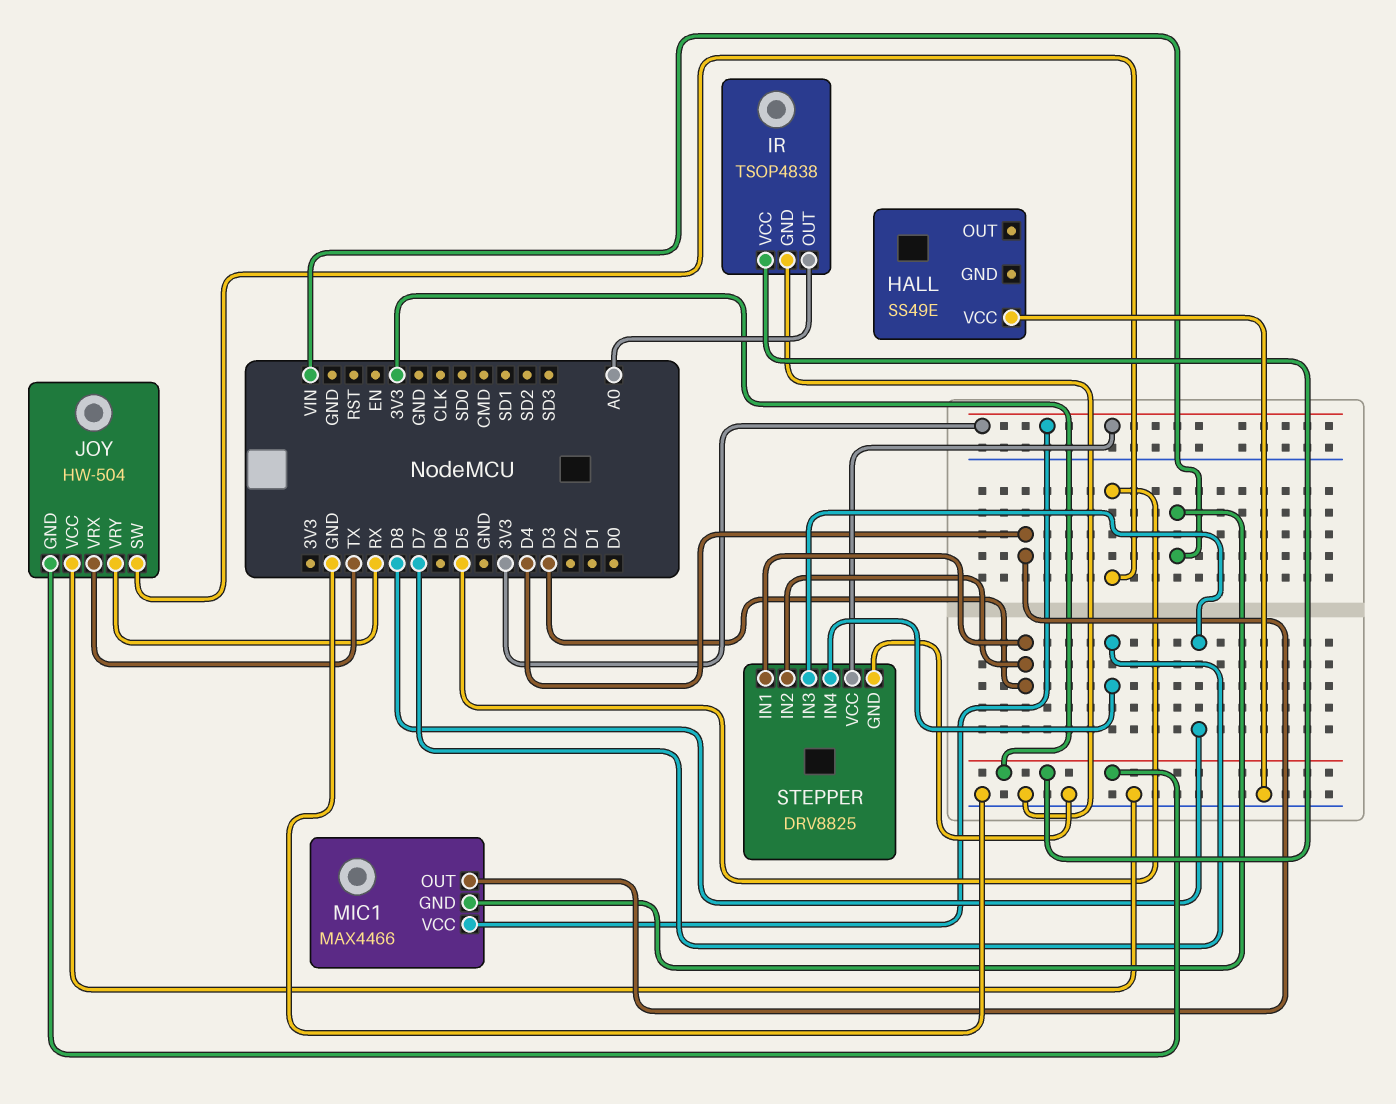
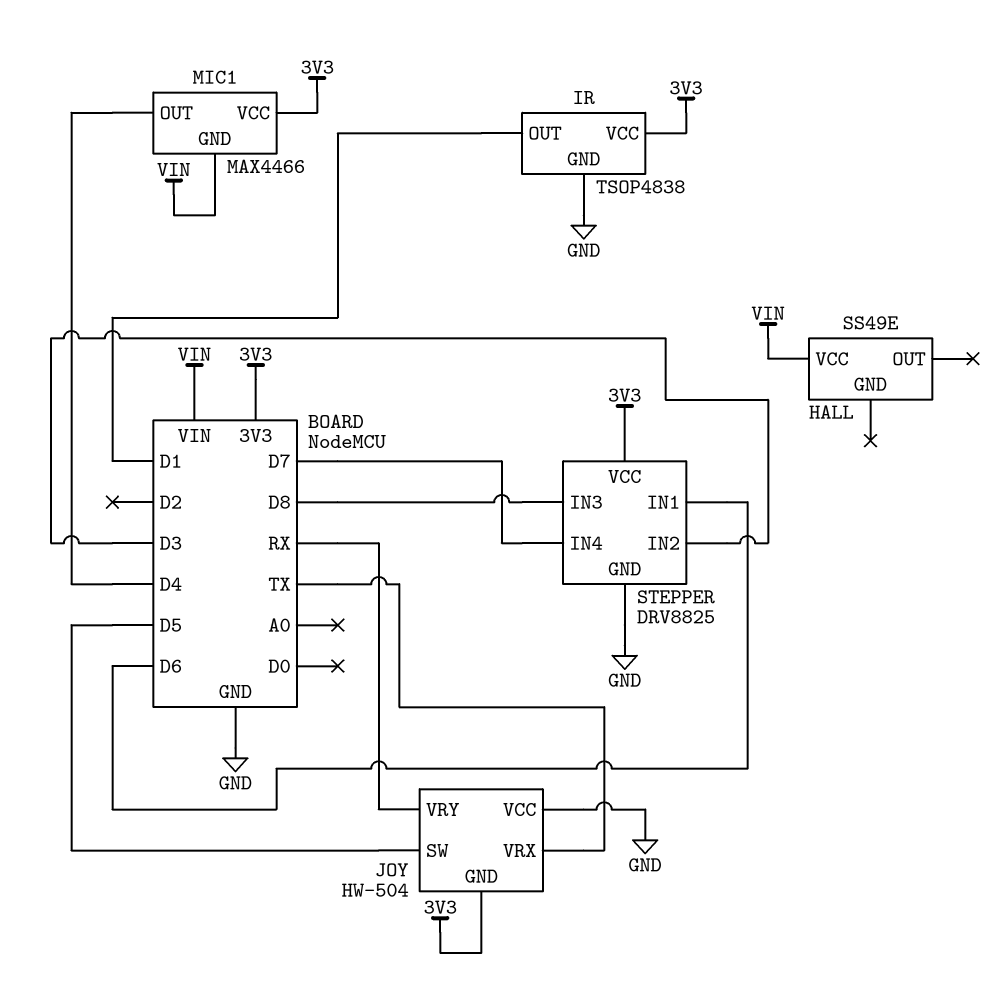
HALL pin VCC: GND -> VIN
IR pin OUT: A0 -> D1
STEPPER pin IN1: D3 -> D6

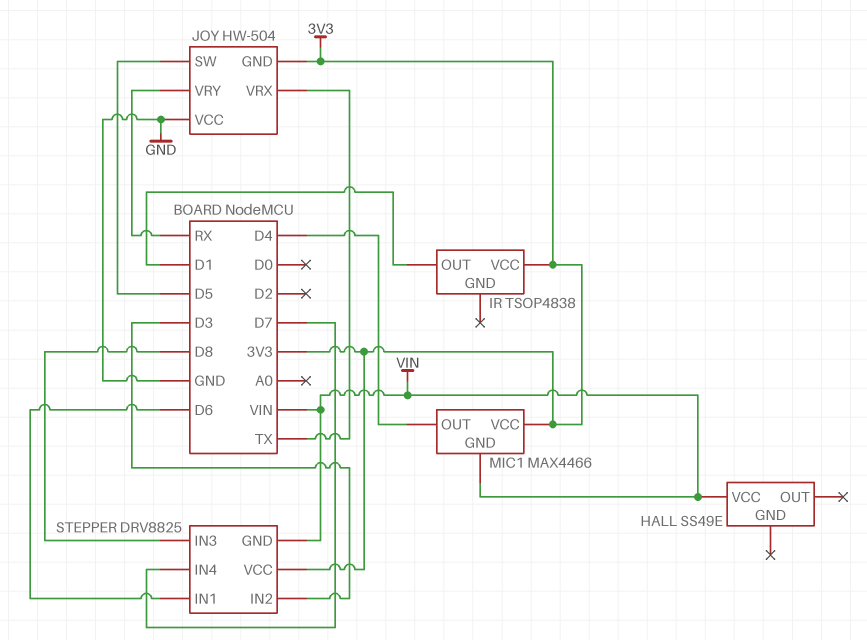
IR pin GND: GND -> none
STEPPER pin GND: GND -> VIN

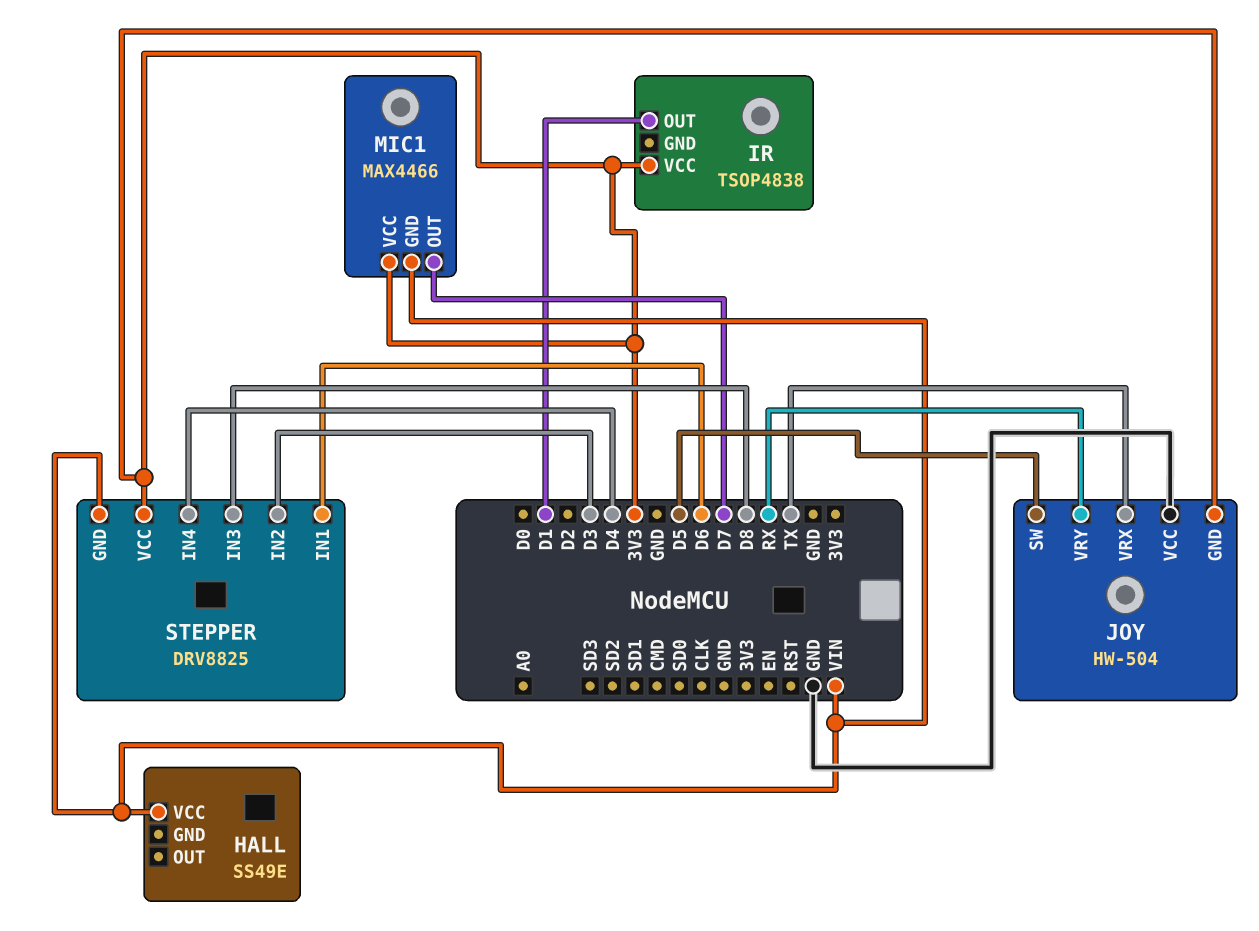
MIC1 pin OUT: D4 -> D7
STEPPER pin IN4: D7 -> D4

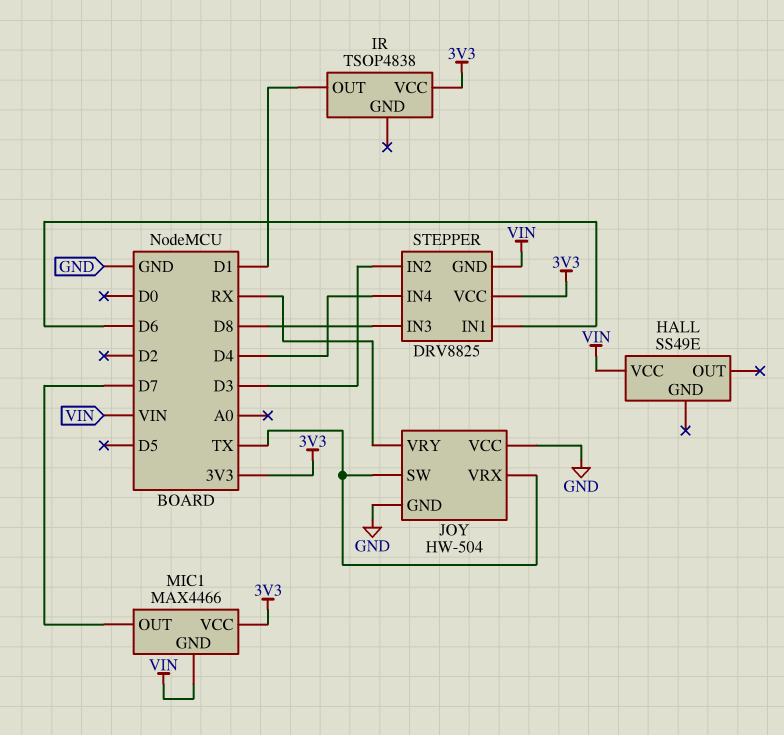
JOY pin GND: 3V3 -> GND
JOY pin SW: D5 -> TX

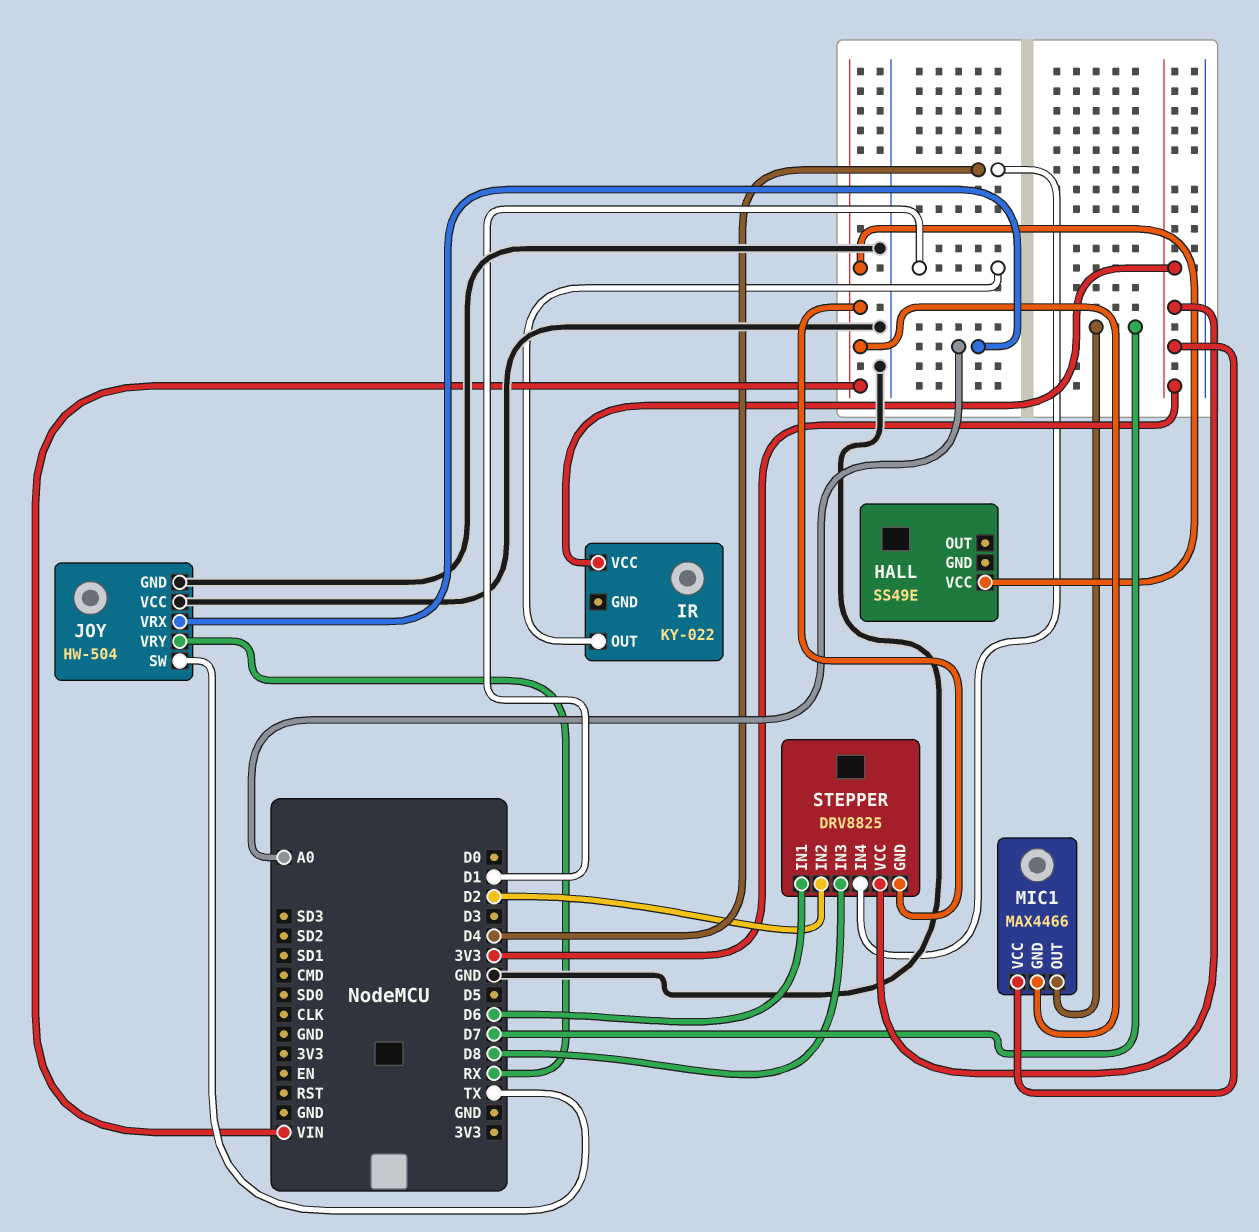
IR: TSOP4838 -> KY-022
JOY pin VRX: TX -> A0
STEPPER pin IN2: D3 -> D2

